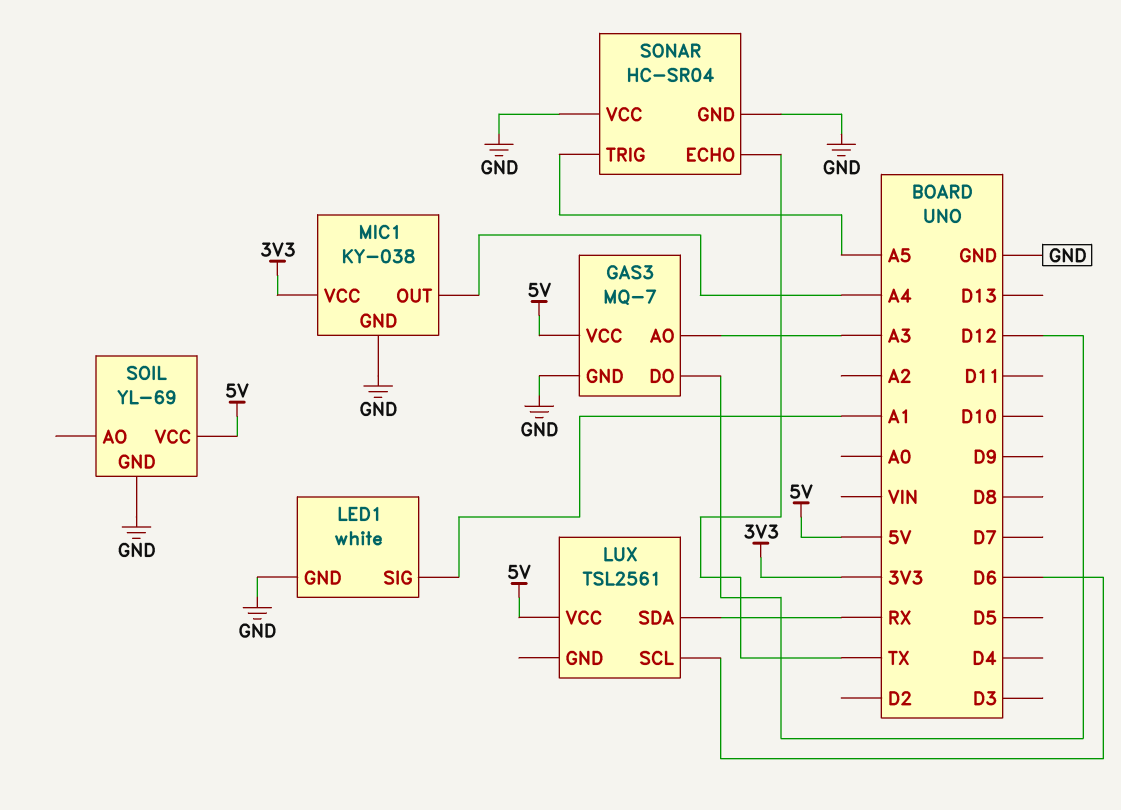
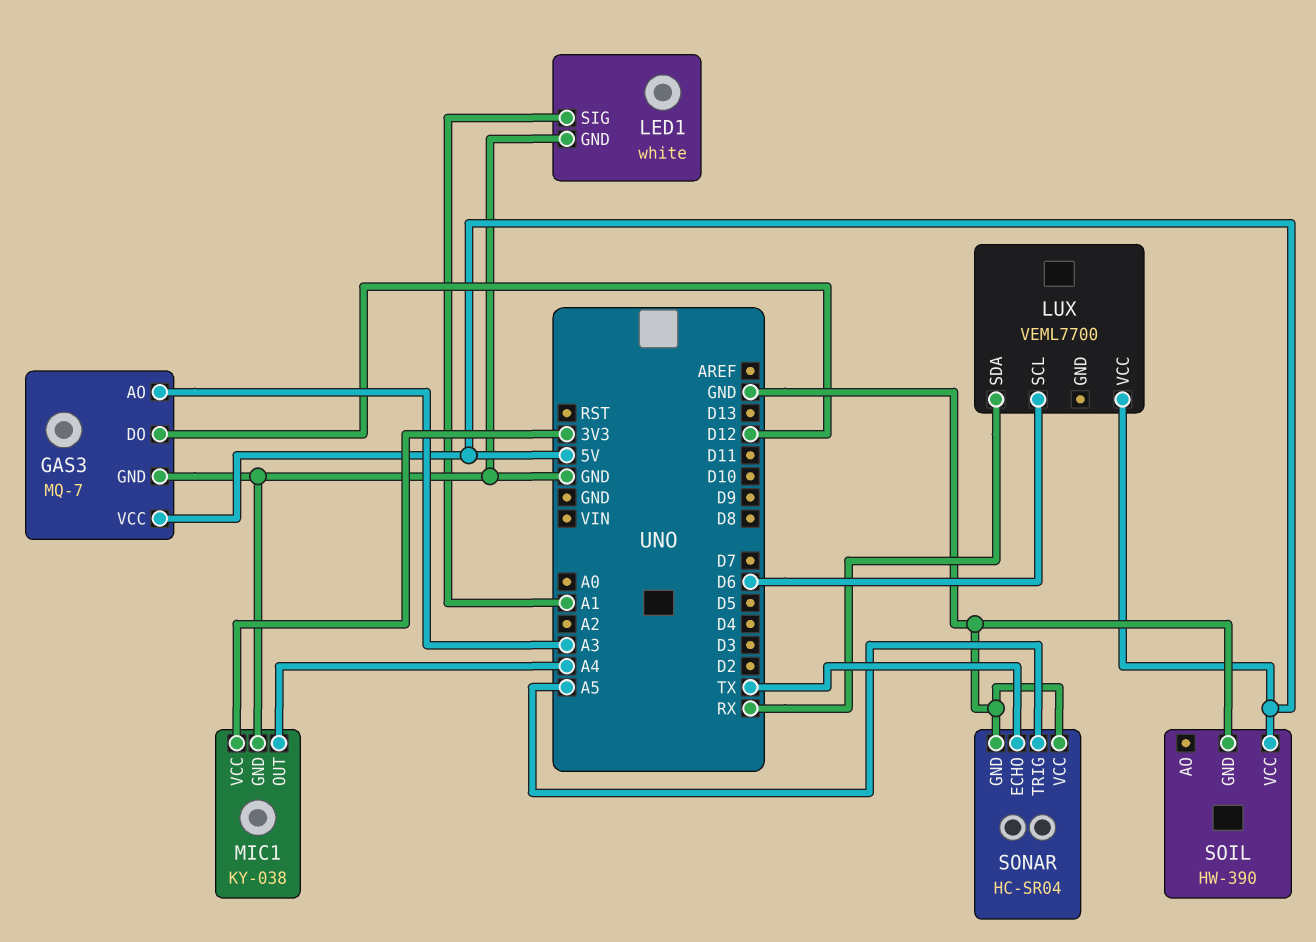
LUX: TSL2561 -> VEML7700
SOIL: YL-69 -> HW-390

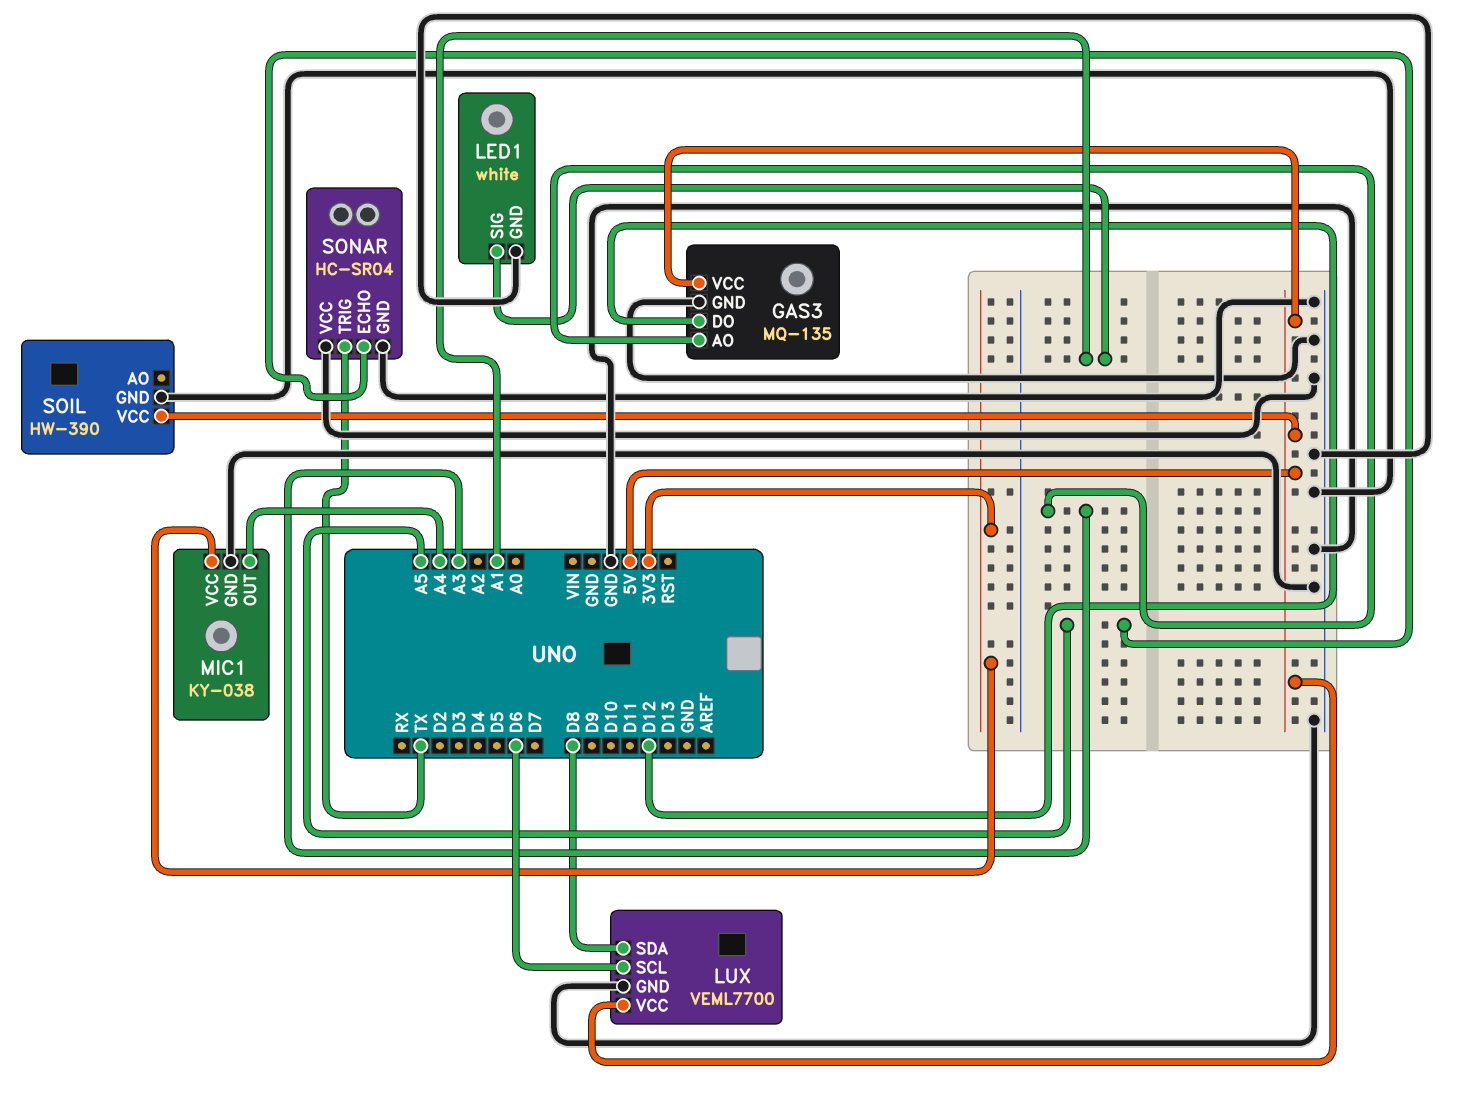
GAS3: MQ-7 -> MQ-135
LUX pin GND: none -> GND
LUX pin SDA: RX -> D8
SONAR pin ECHO: TX -> A5
SONAR pin TRIG: A5 -> TX

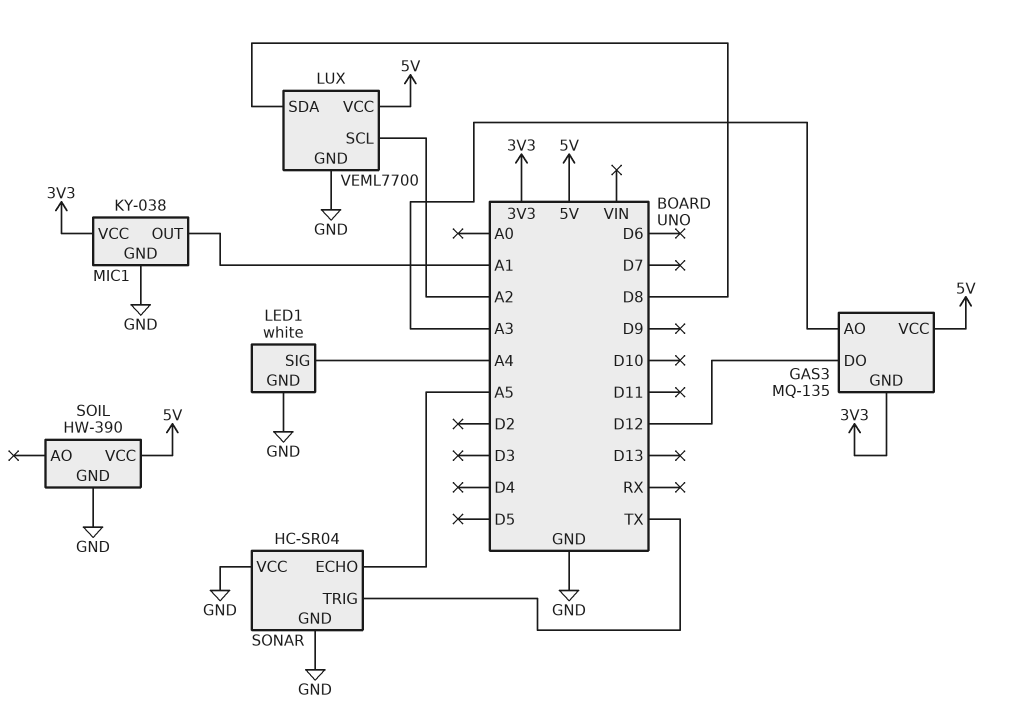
GAS3 pin GND: GND -> 3V3
LED1 pin SIG: A1 -> A4
LUX pin SCL: D6 -> A2
MIC1 pin OUT: A4 -> A1

